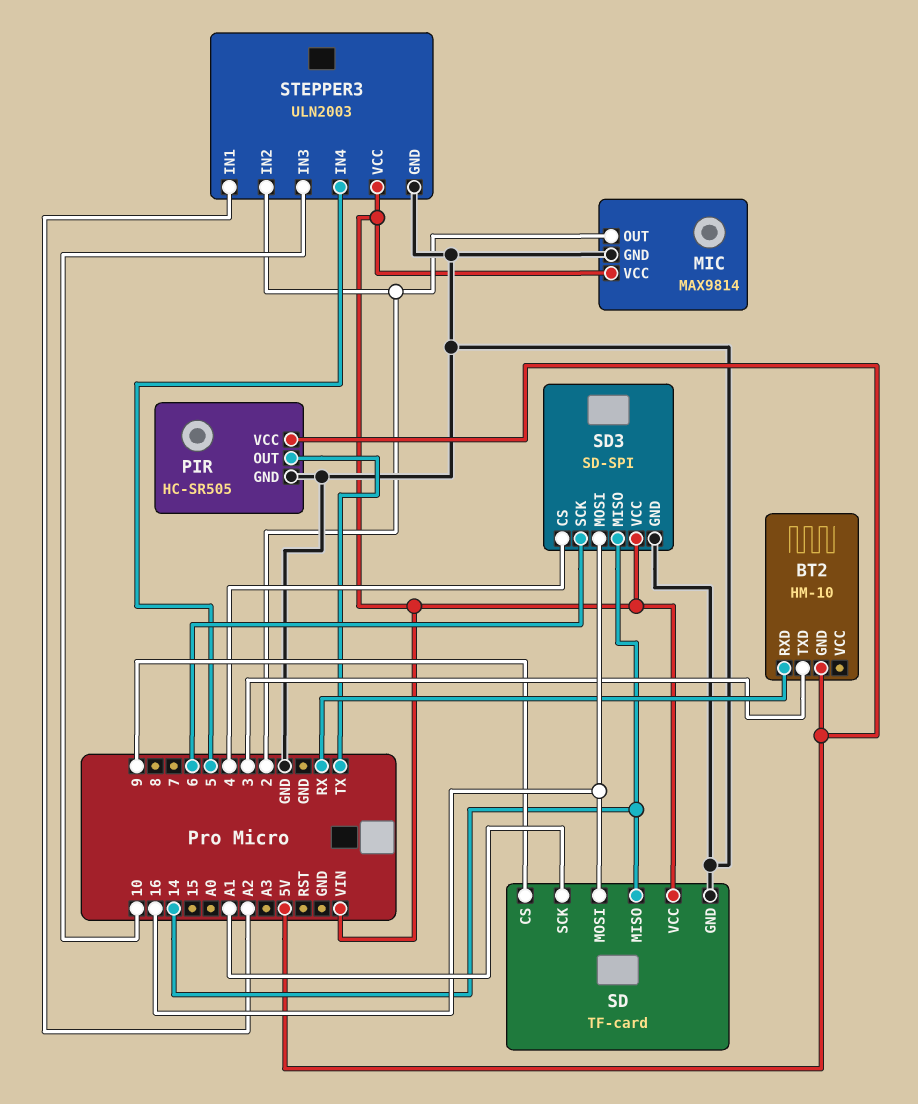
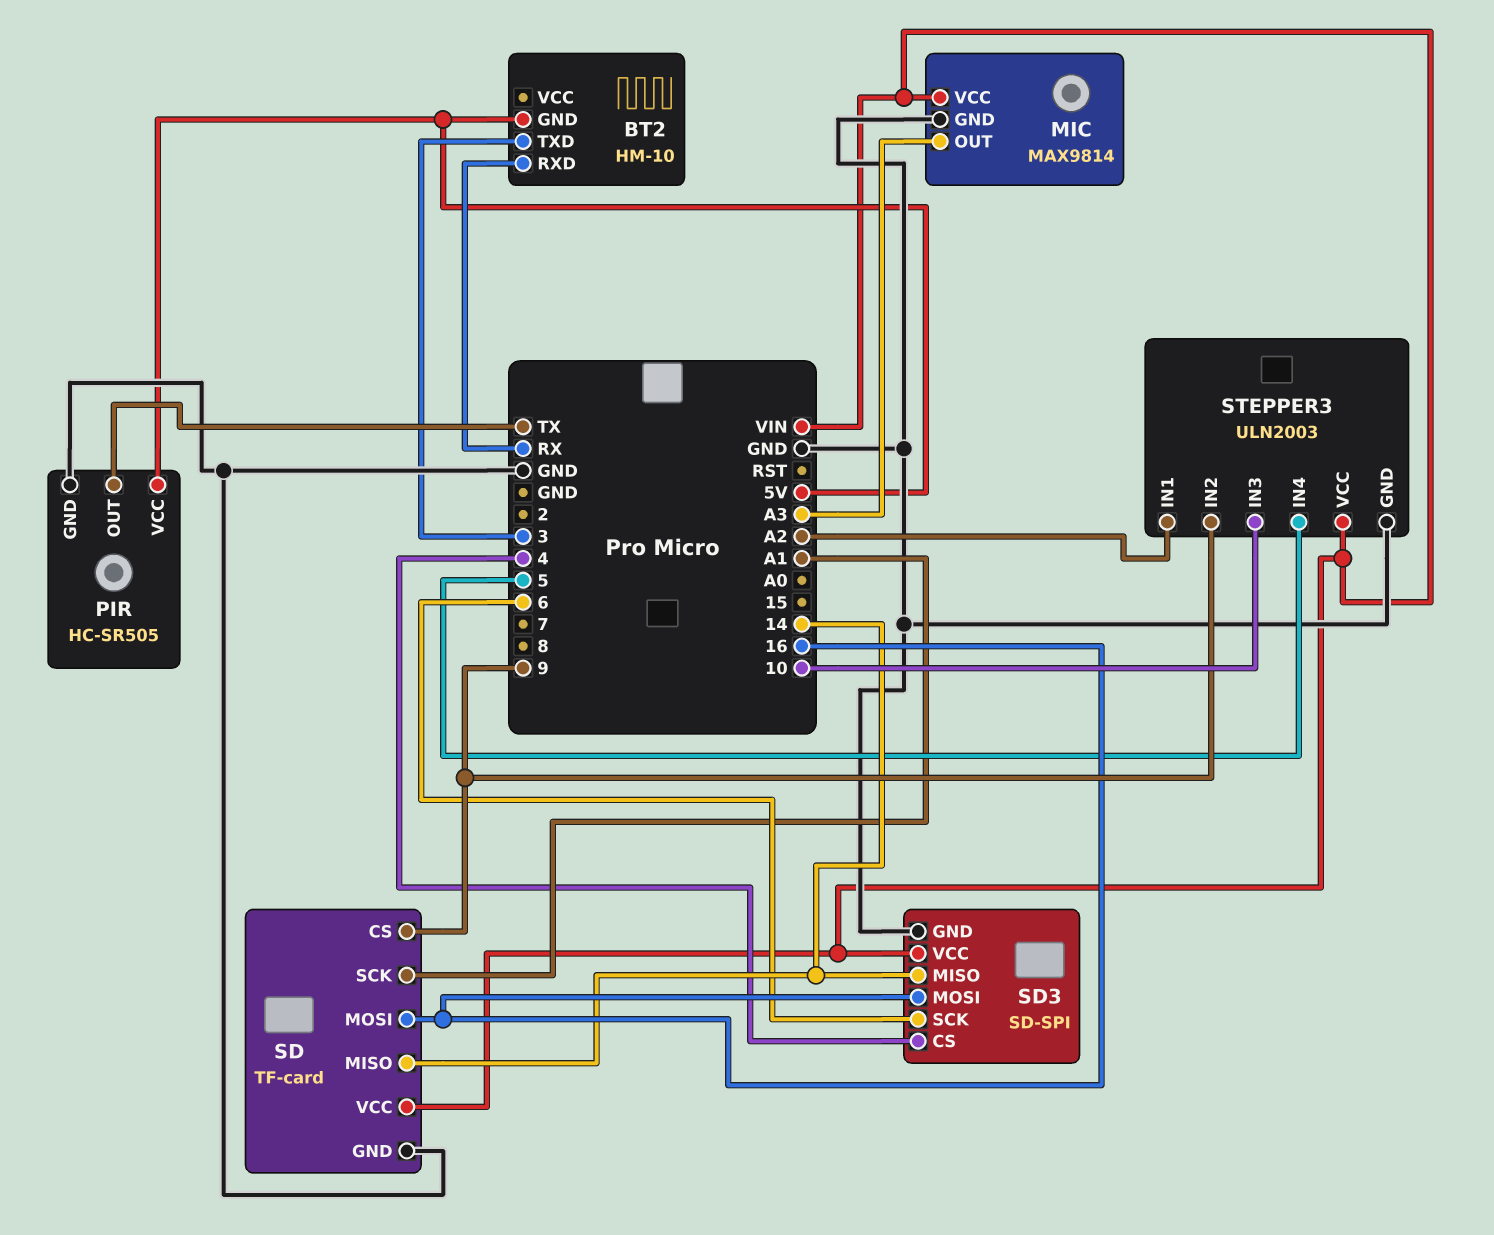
MIC pin OUT: 2 -> A3
STEPPER3 pin IN2: 2 -> 9

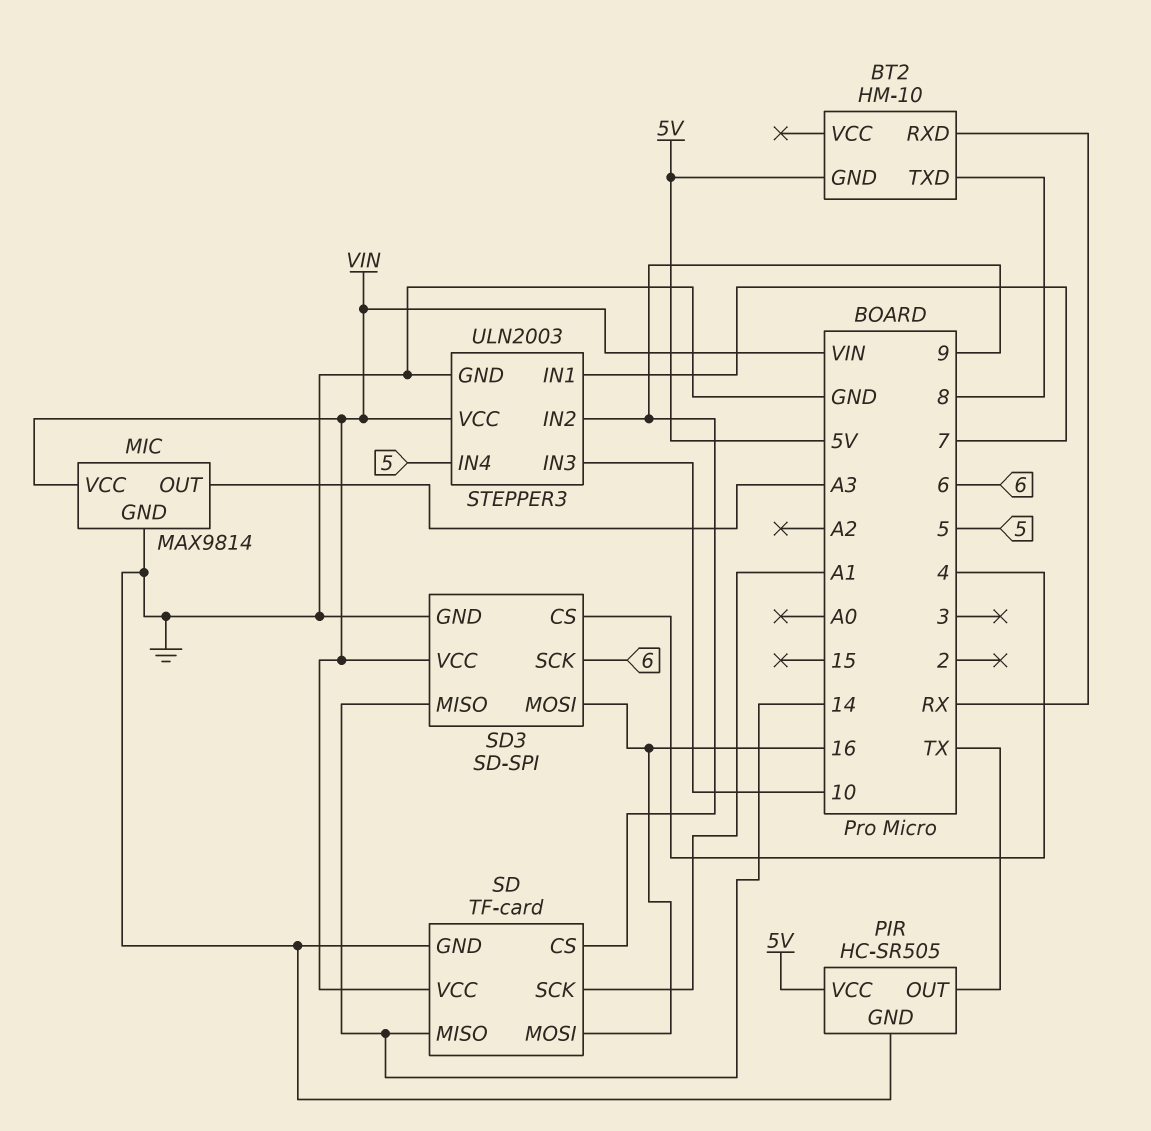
BT2 pin TXD: 3 -> 8
STEPPER3 pin IN1: A2 -> 7

